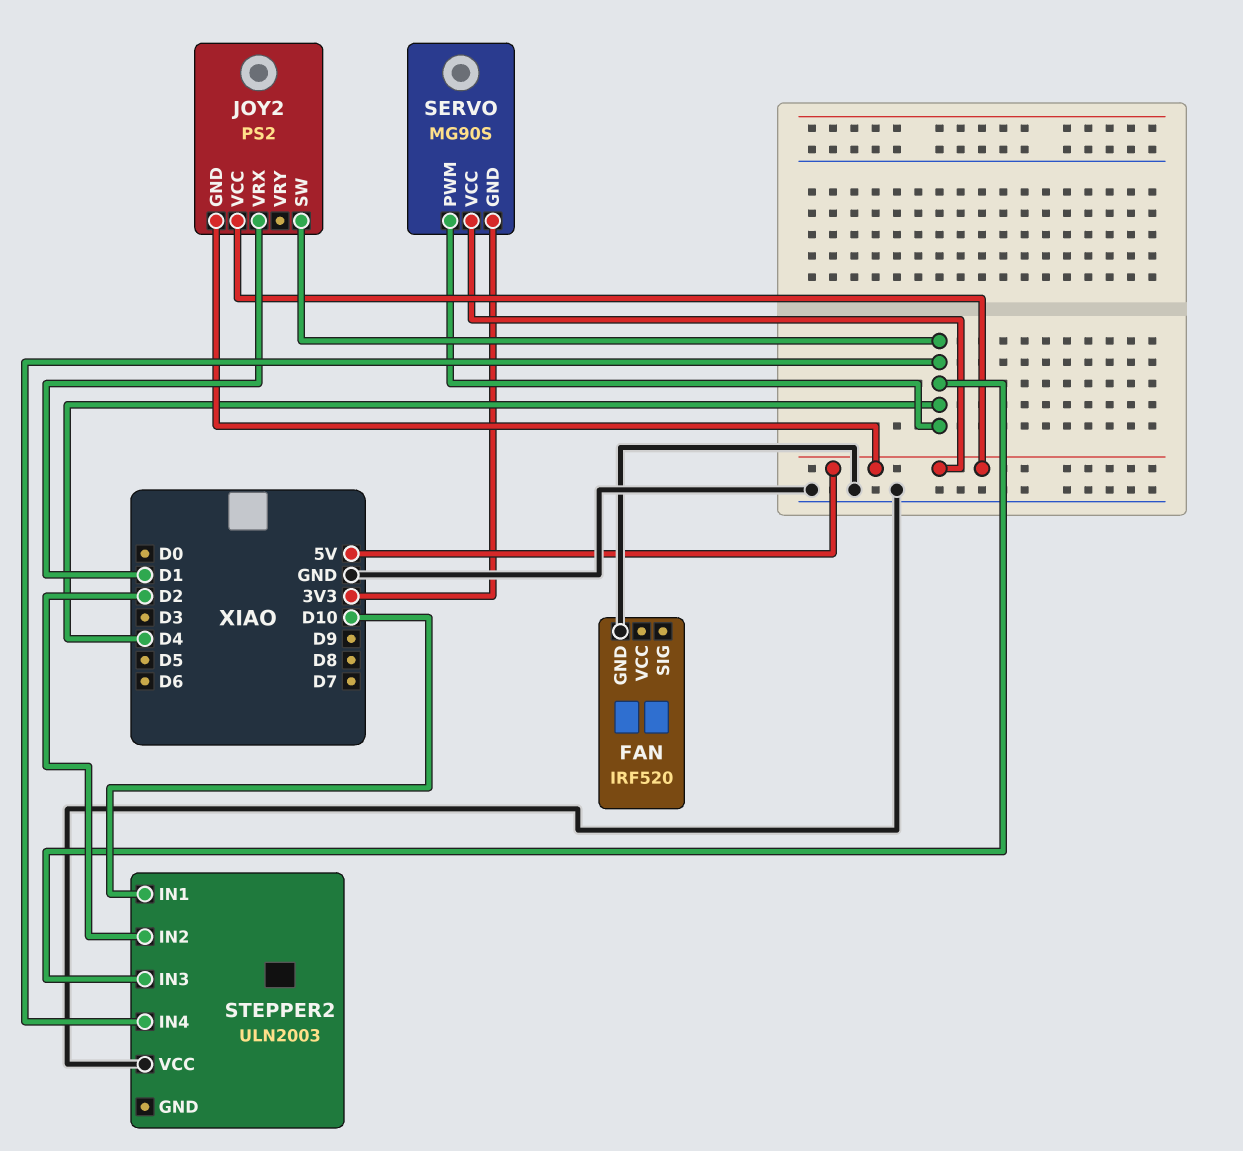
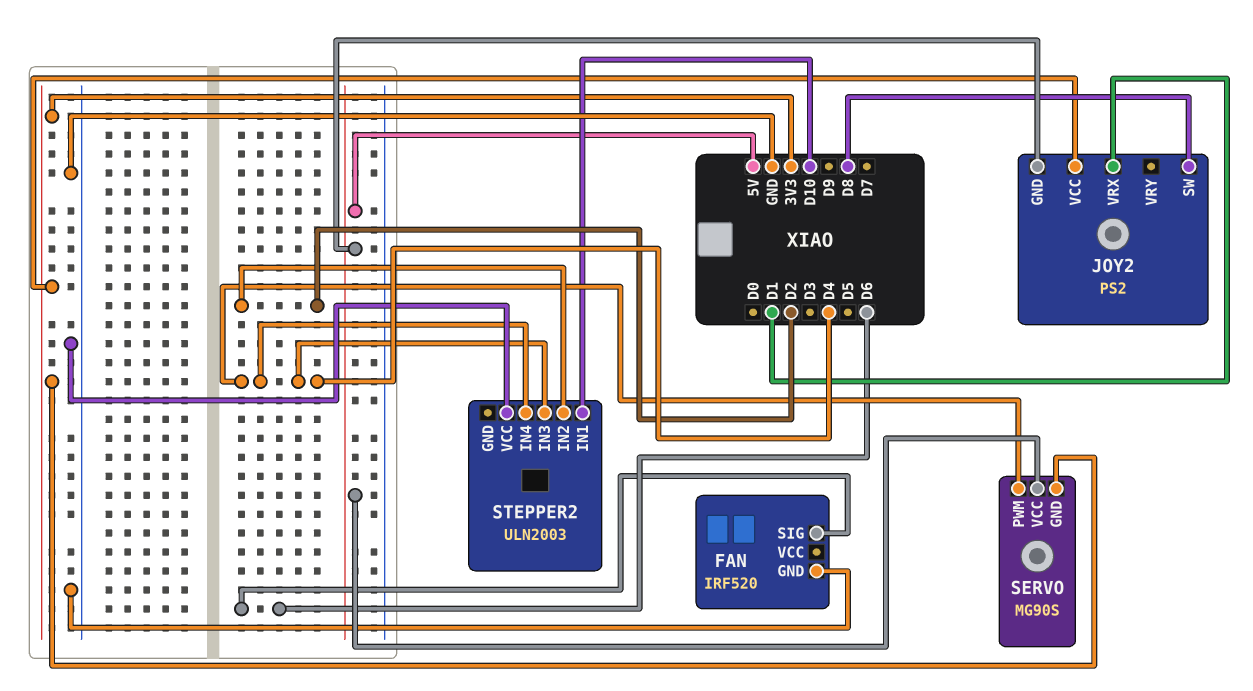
FAN pin SIG: none -> D6
JOY2 pin SW: D4 -> D8
JOY2 pin VCC: 5V -> 3V3

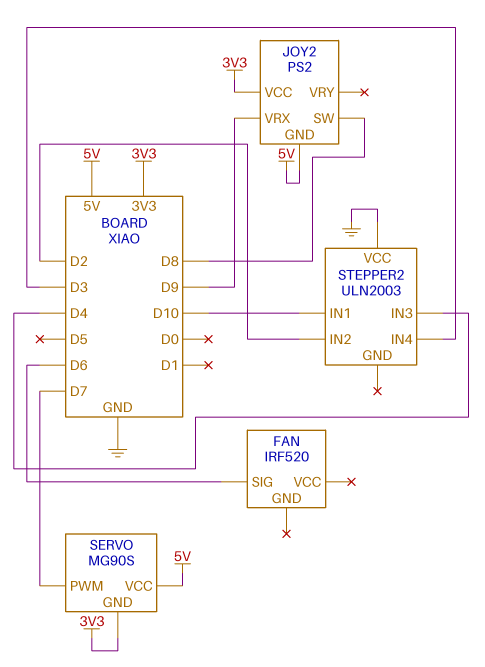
FAN pin GND: GND -> none
JOY2 pin VRX: D1 -> D9
SERVO pin PWM: D4 -> D7
STEPPER2 pin IN4: D4 -> D3

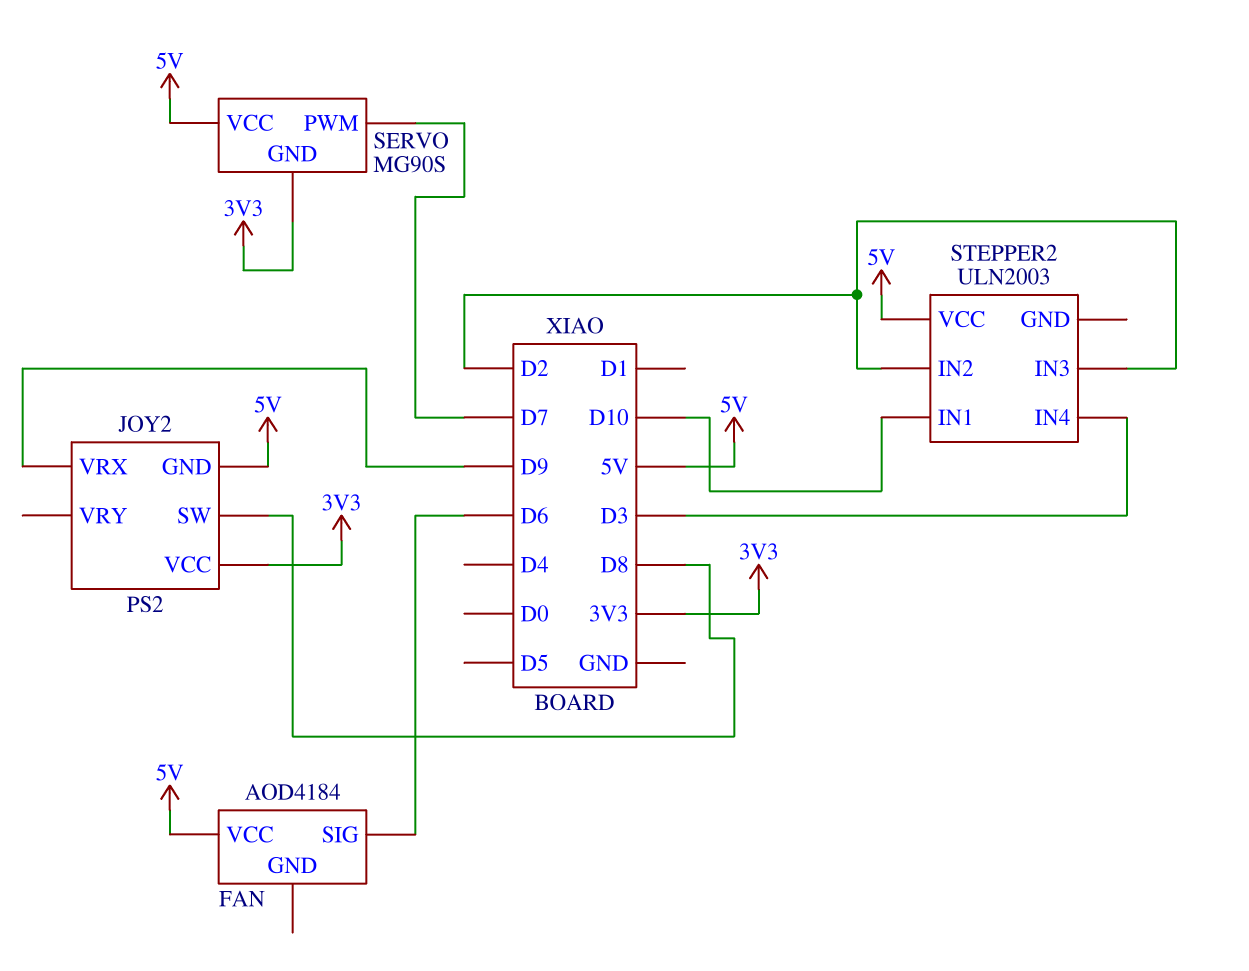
FAN: IRF520 -> AOD4184
FAN pin VCC: none -> 5V
STEPPER2 pin IN3: D4 -> D2
STEPPER2 pin VCC: GND -> 5V

